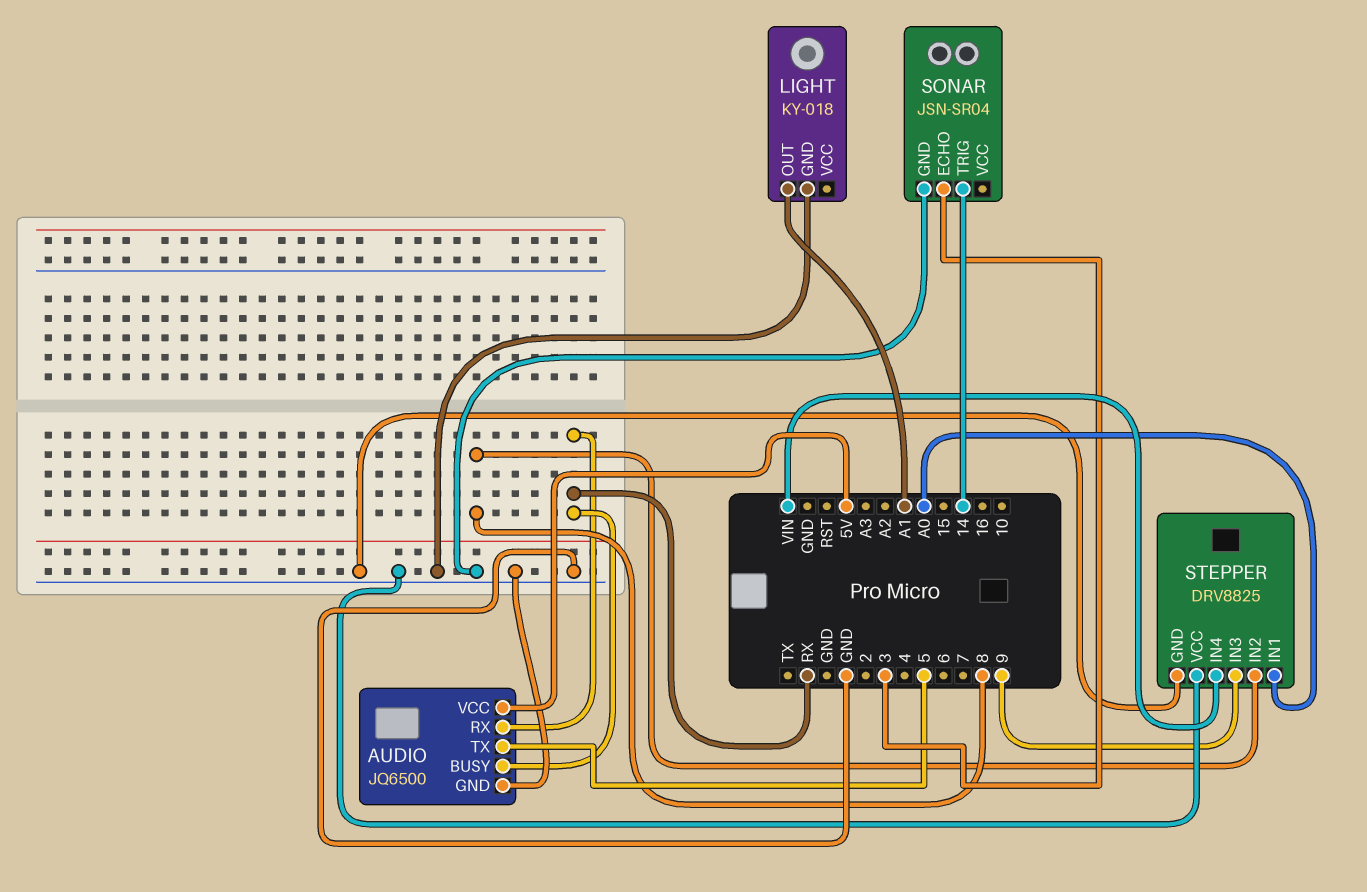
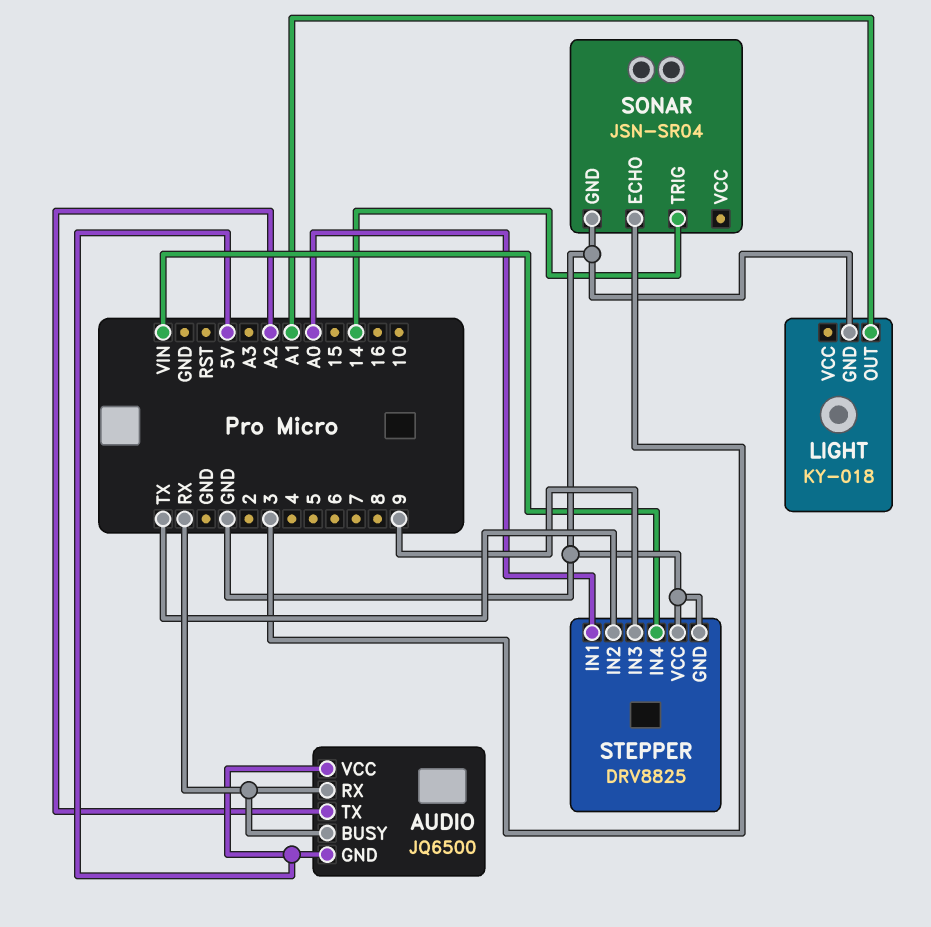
AUDIO pin GND: GND -> 5V
AUDIO pin TX: 5 -> A2
STEPPER pin IN2: 8 -> TX

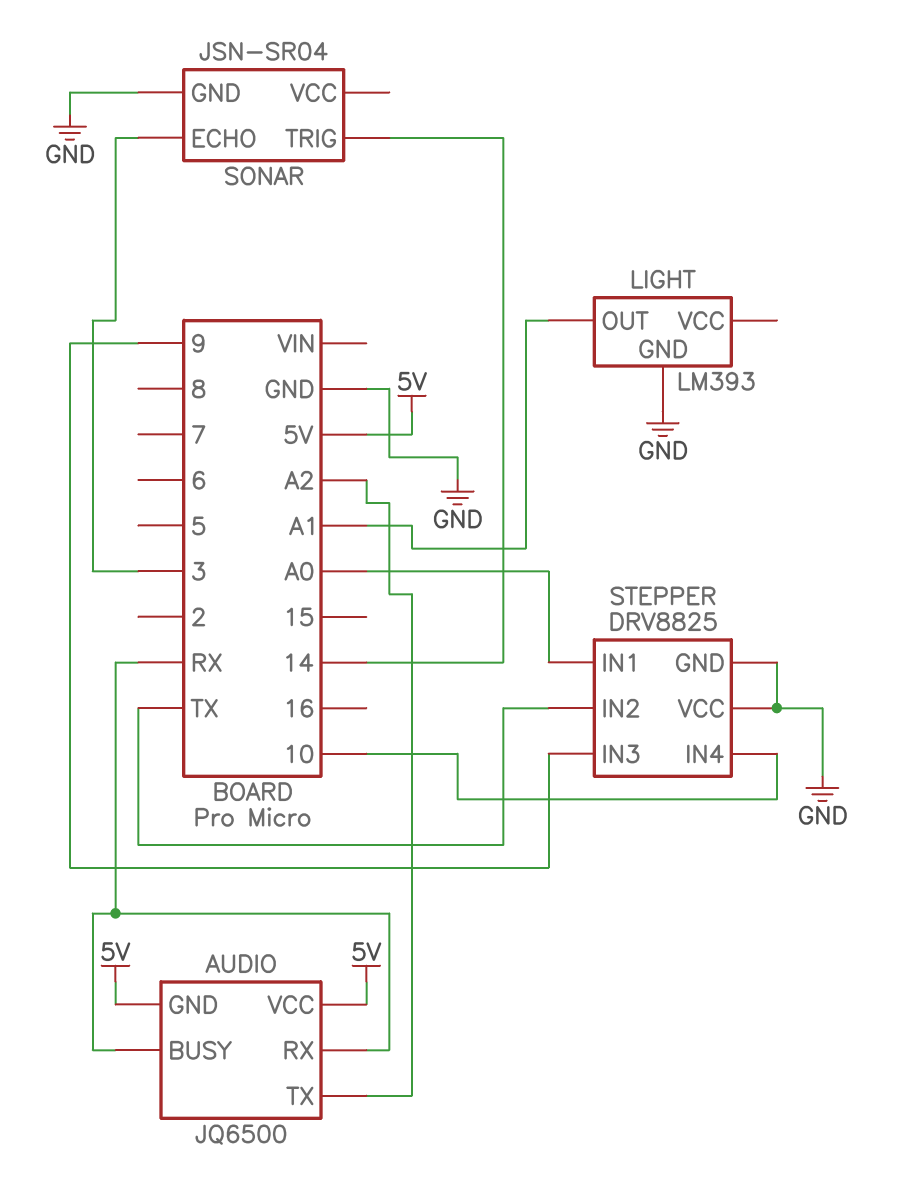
LIGHT: KY-018 -> LM393
STEPPER pin IN4: VIN -> 10

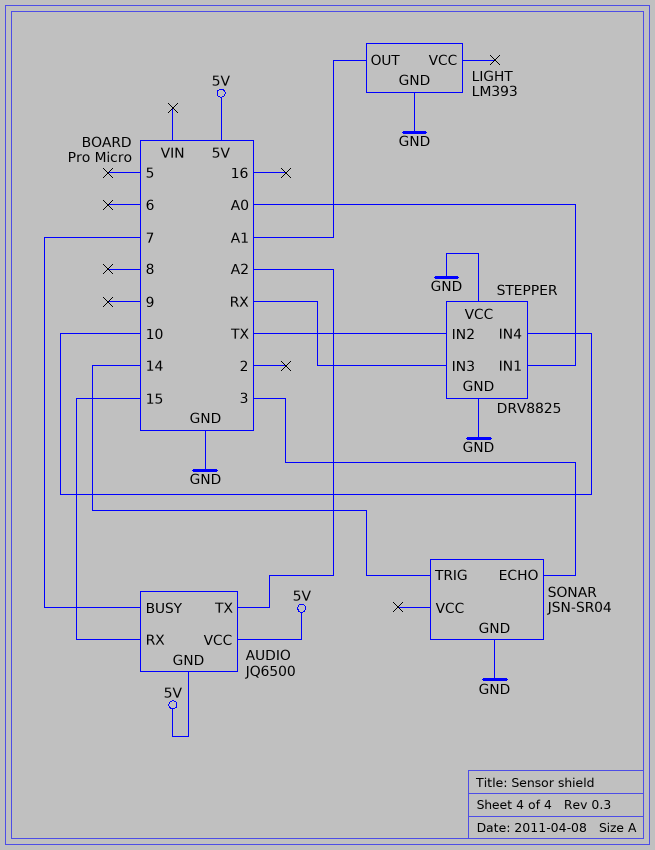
AUDIO pin BUSY: RX -> 7
AUDIO pin RX: RX -> 15
STEPPER pin IN3: 9 -> RX

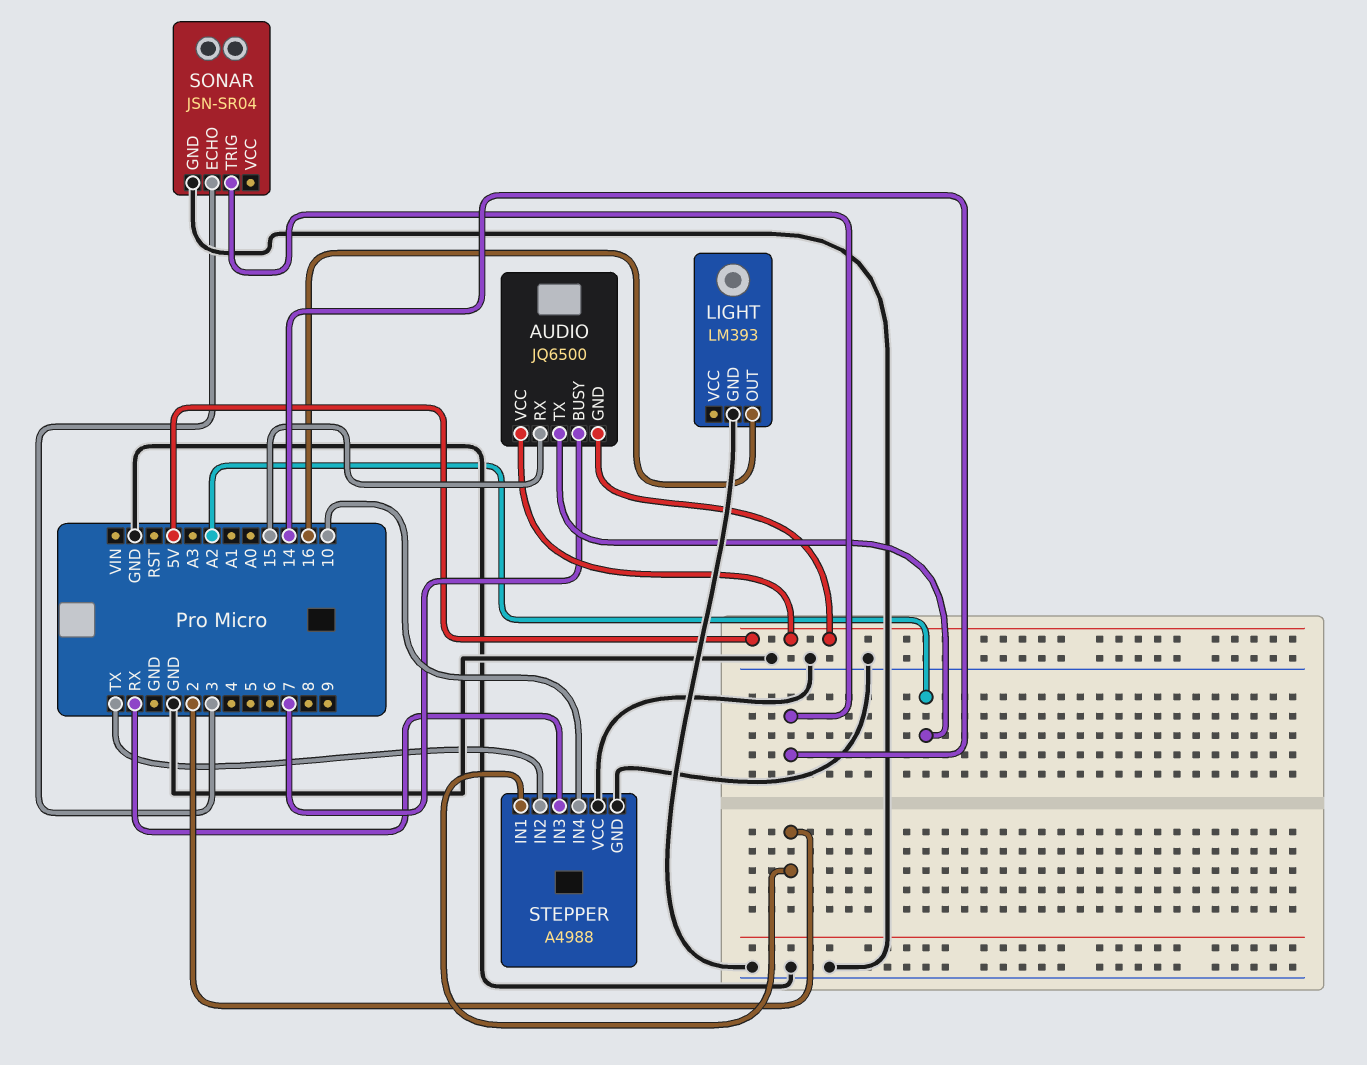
LIGHT pin OUT: A1 -> 16
STEPPER: DRV8825 -> A4988
STEPPER pin IN1: A0 -> 2

